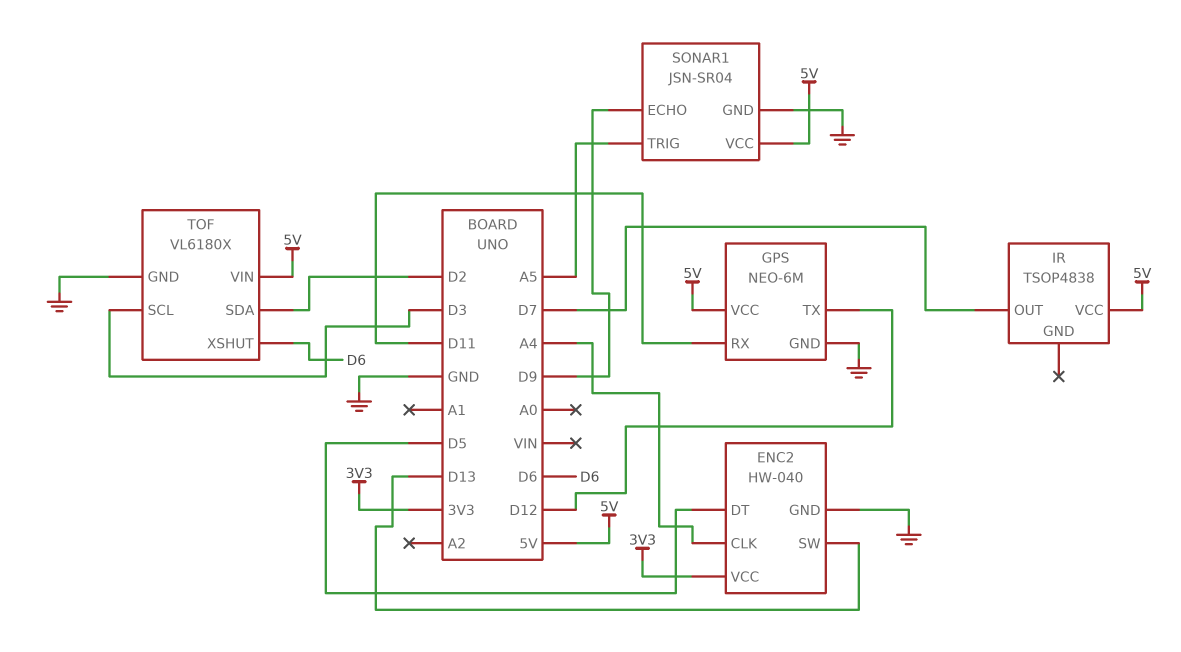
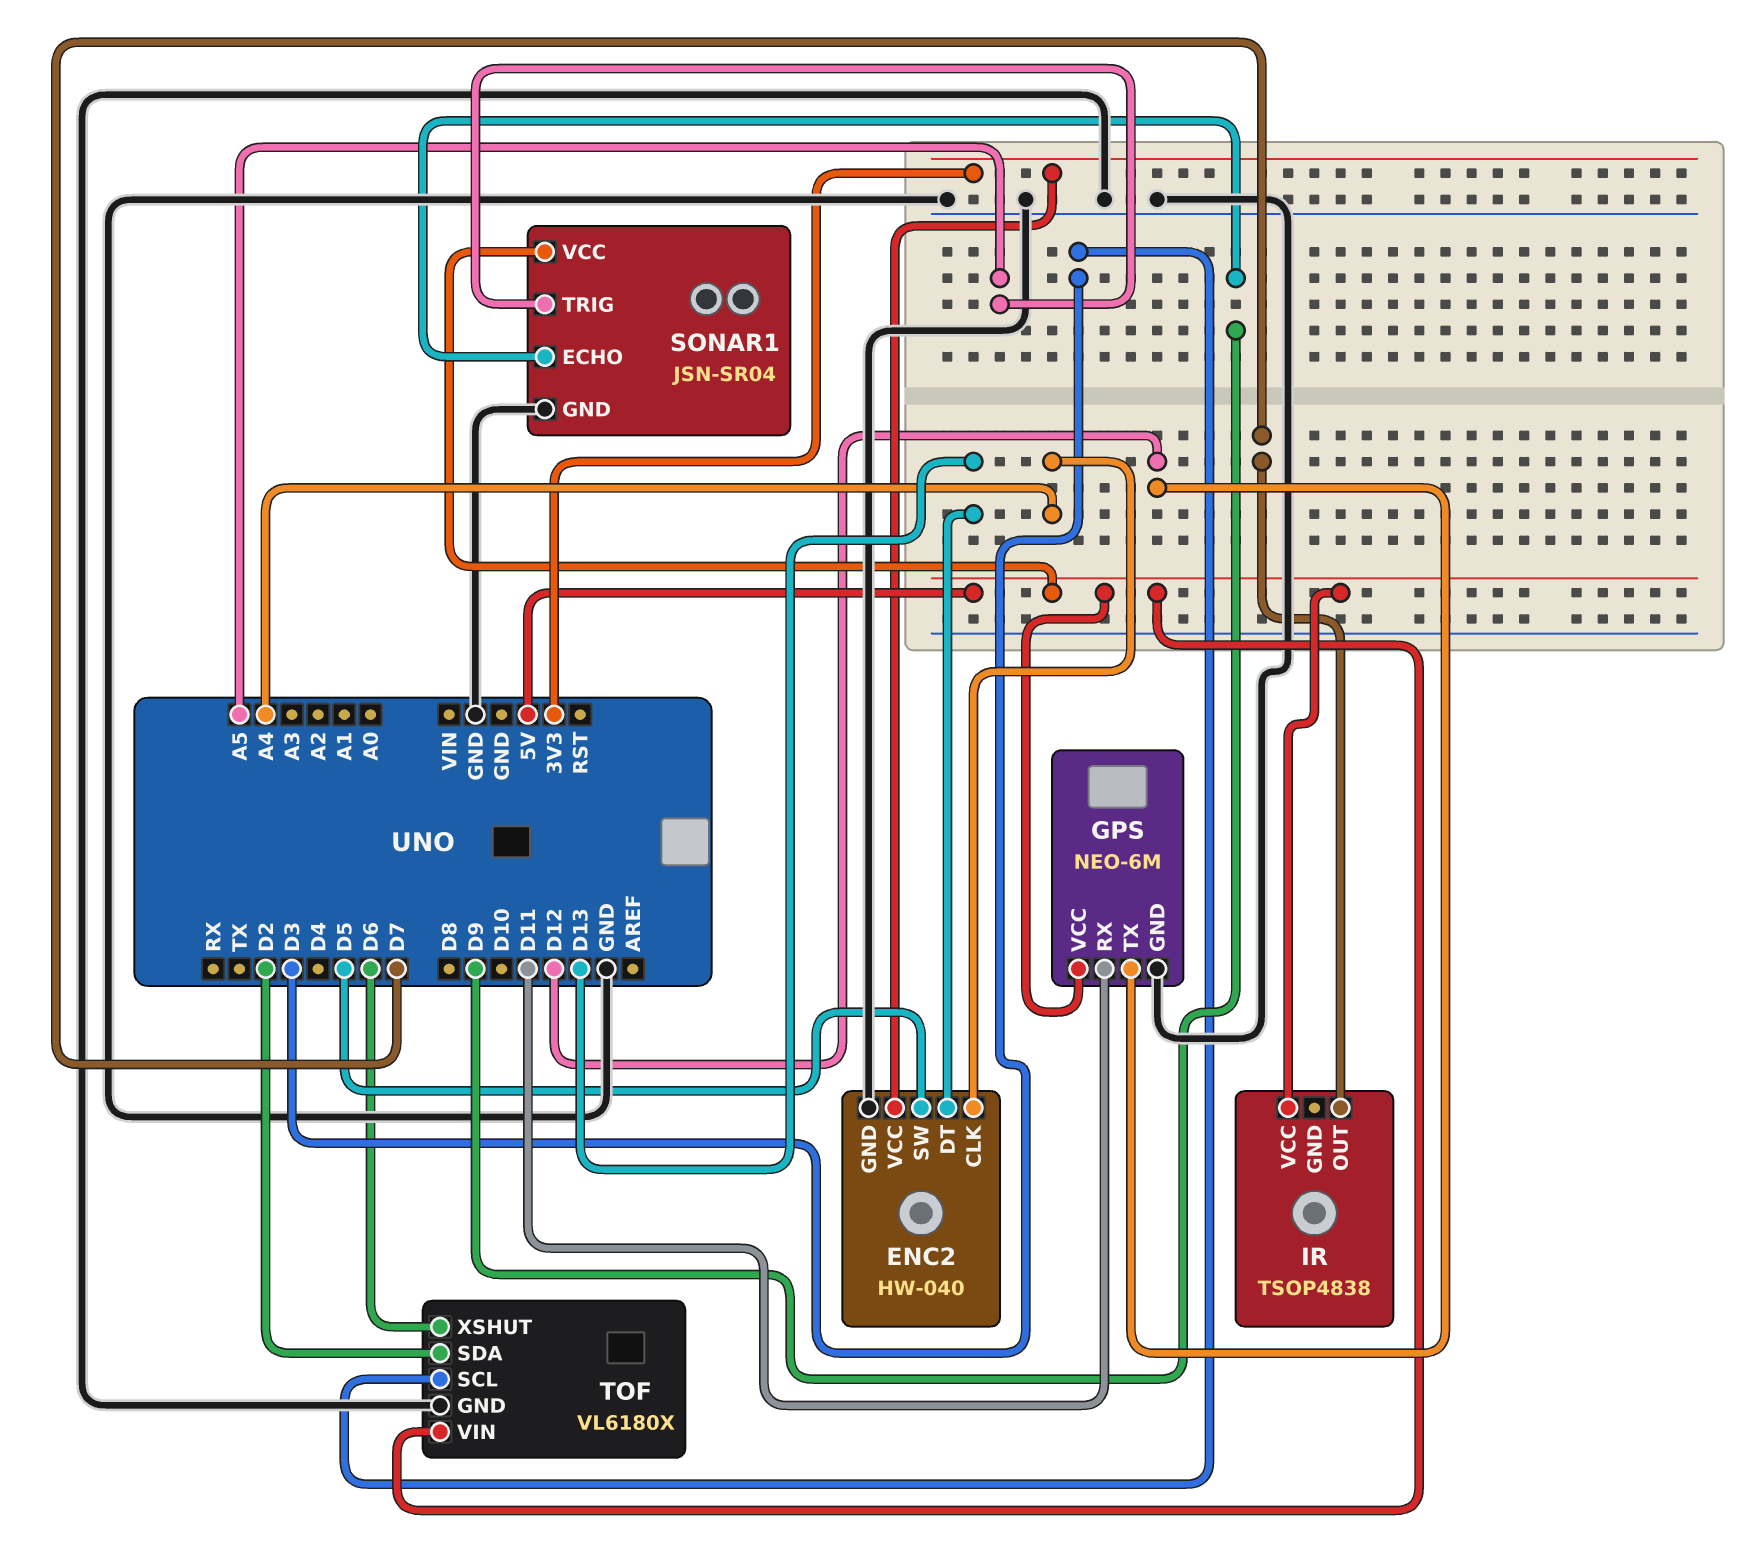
ENC2 pin DT: D5 -> D13
ENC2 pin SW: D13 -> D5

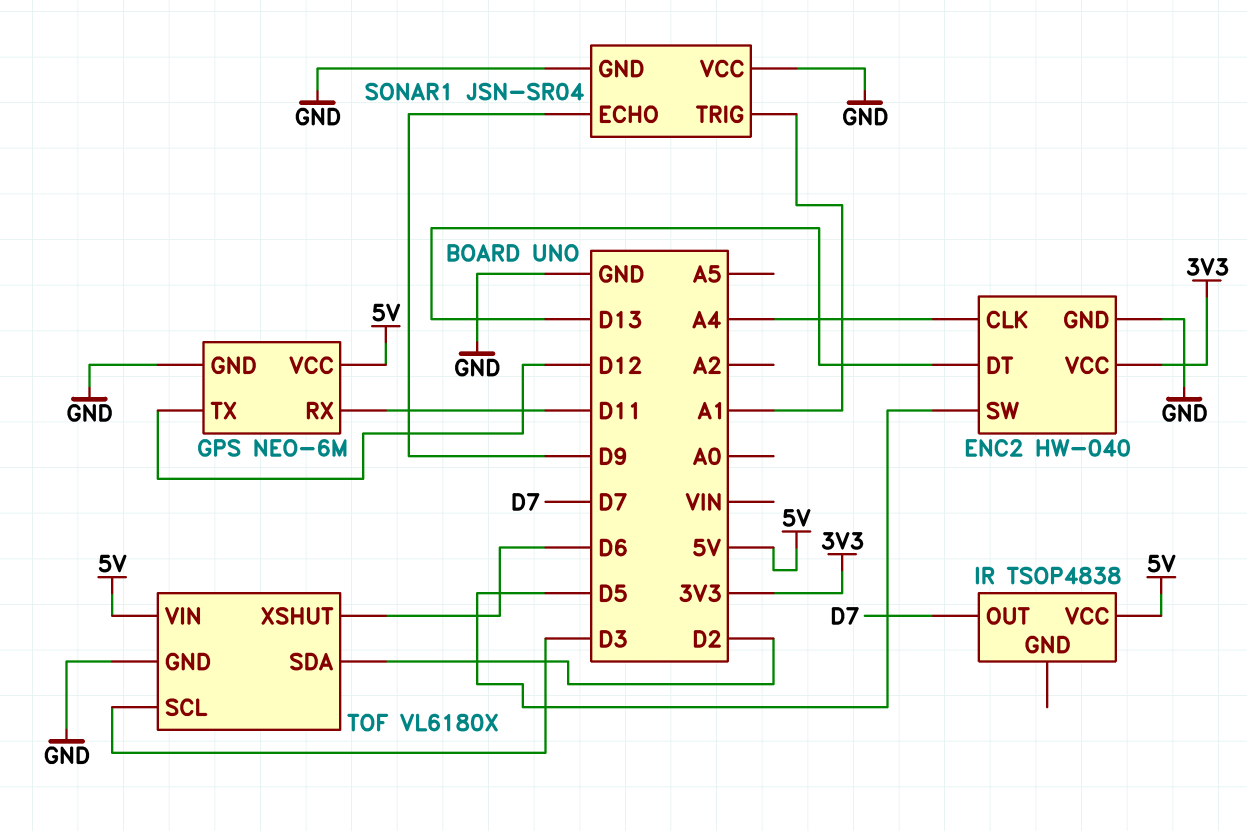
SONAR1 pin TRIG: A5 -> A1
SONAR1 pin VCC: 5V -> GND

